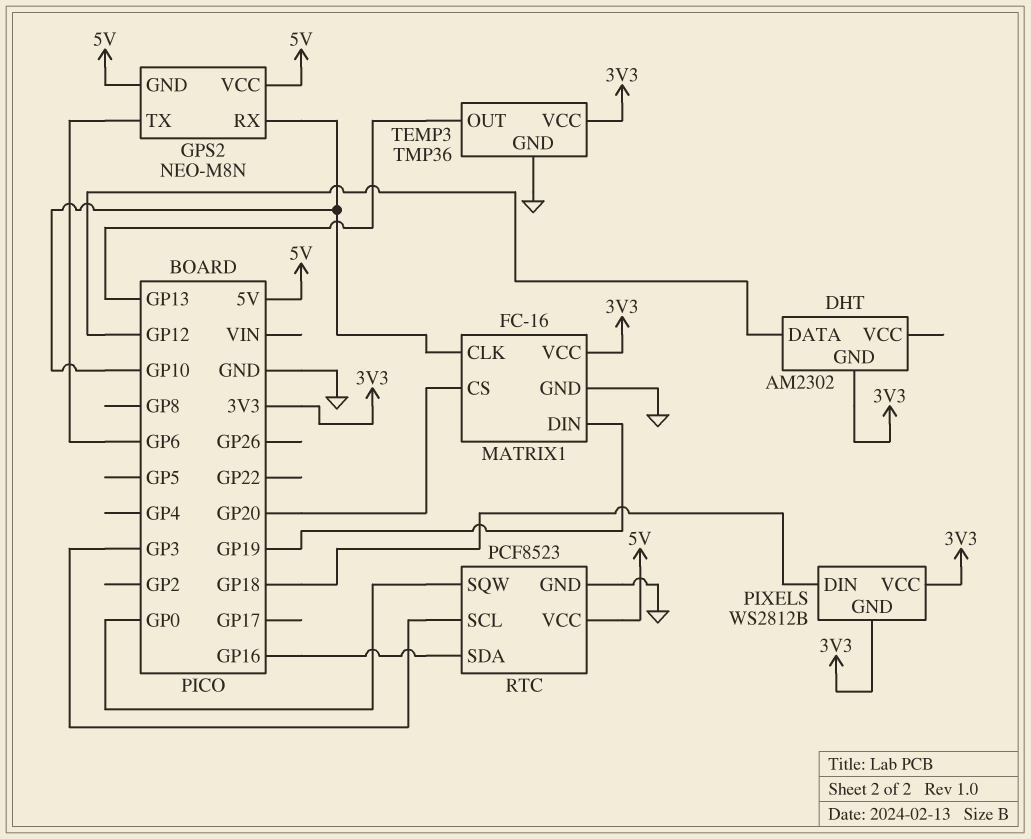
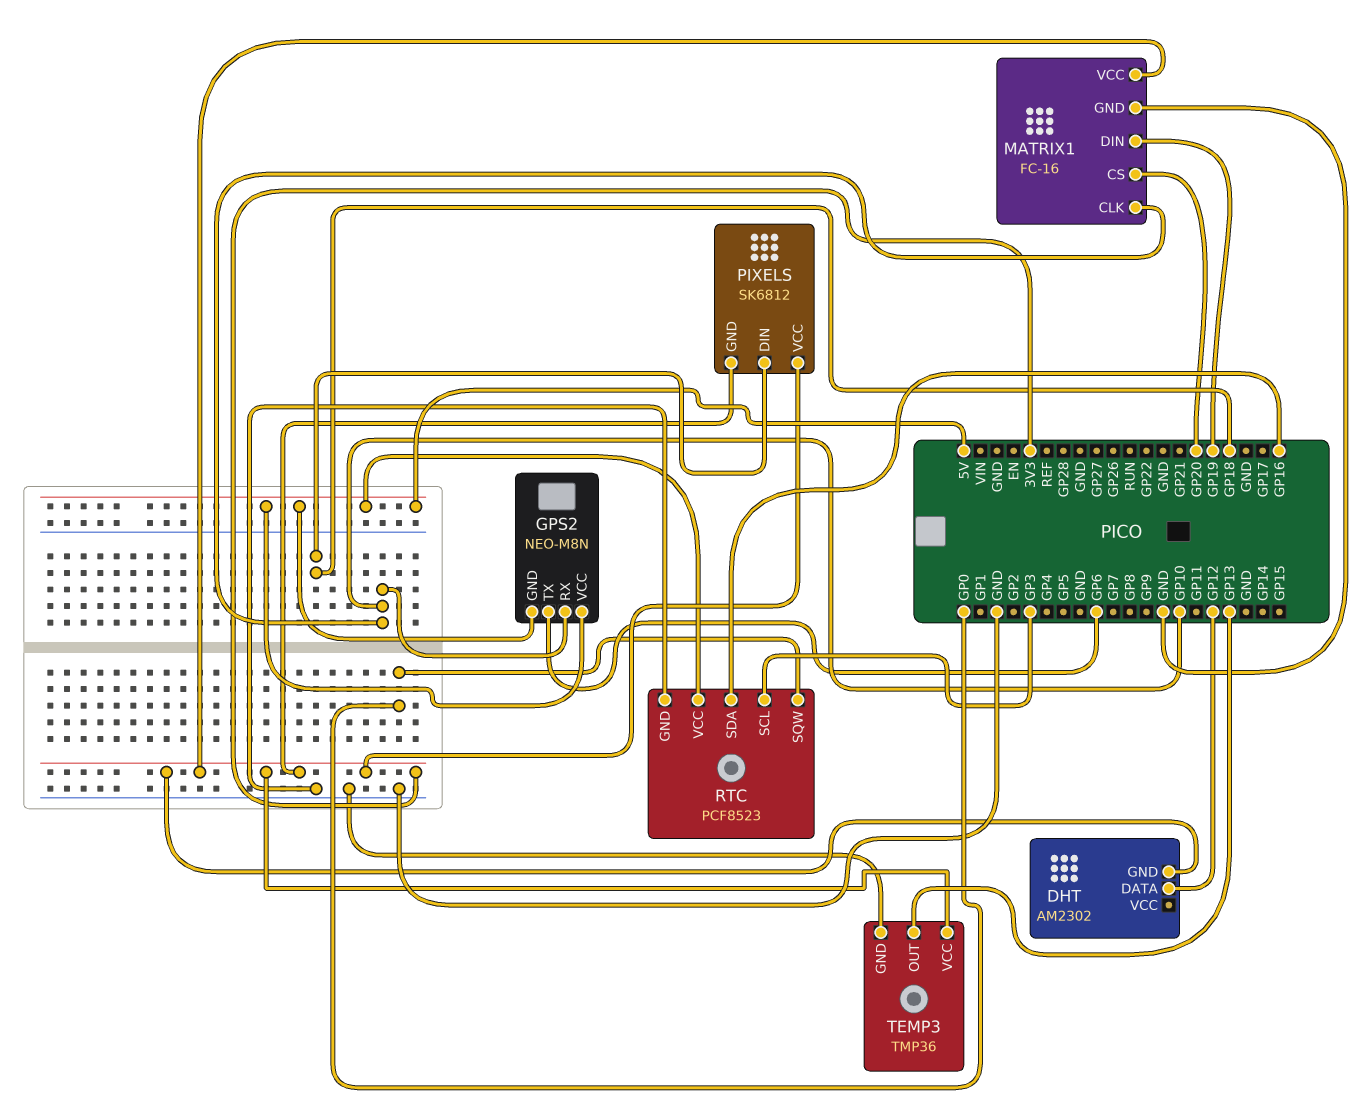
PIXELS: WS2812B -> SK6812

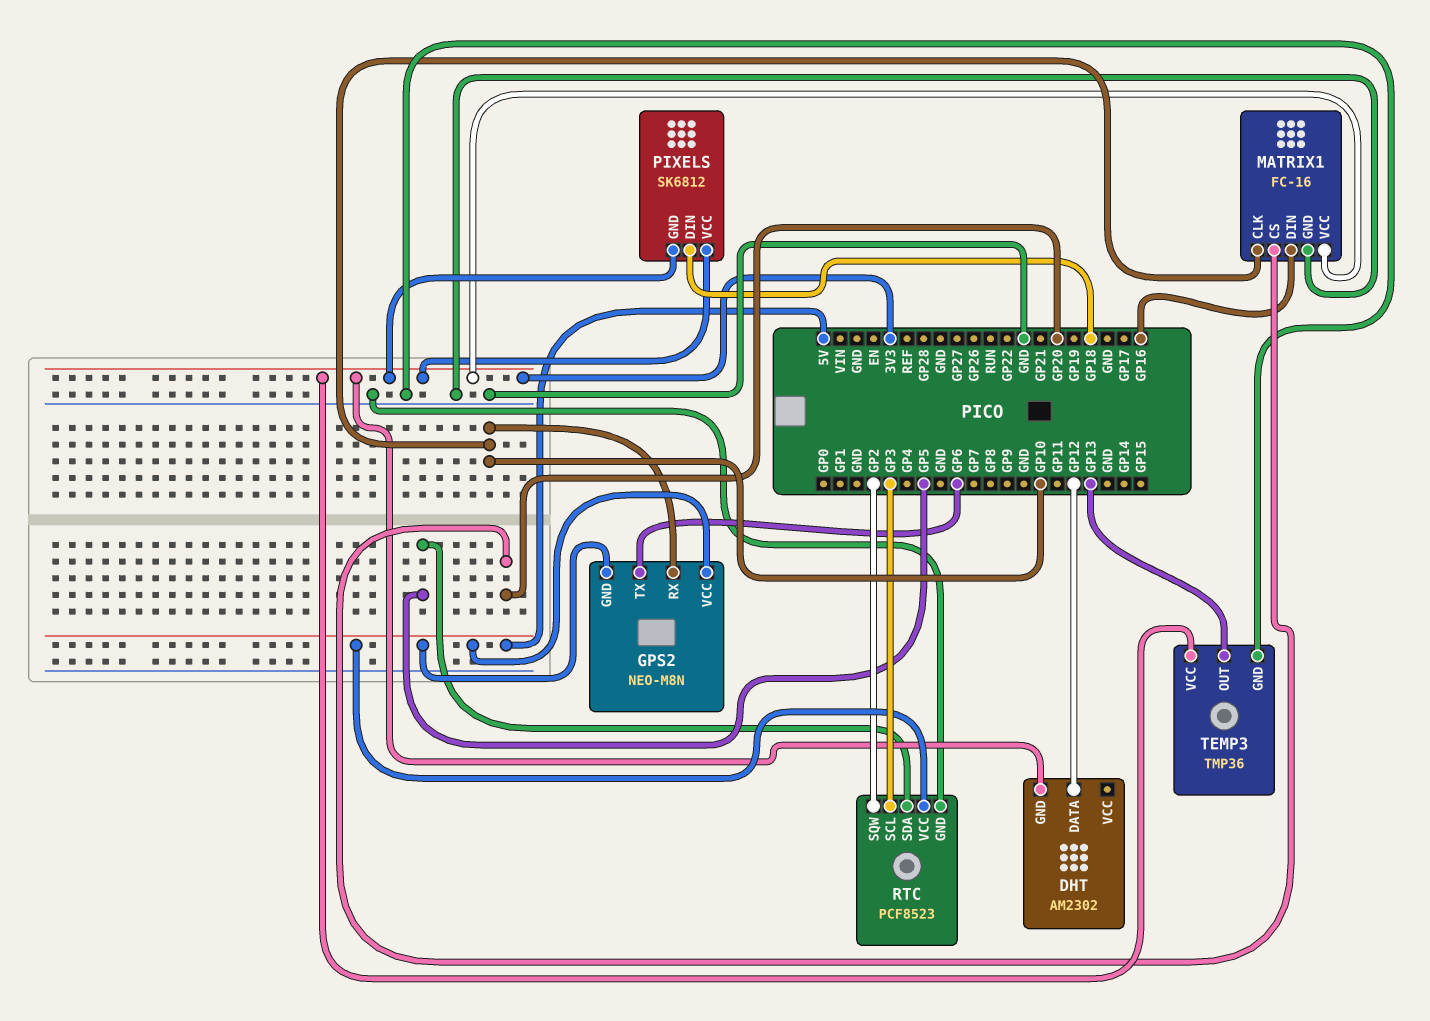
MATRIX1 pin DIN: GP19 -> GP16
RTC pin SDA: GP16 -> GP5
RTC pin SQW: GP0 -> GP2

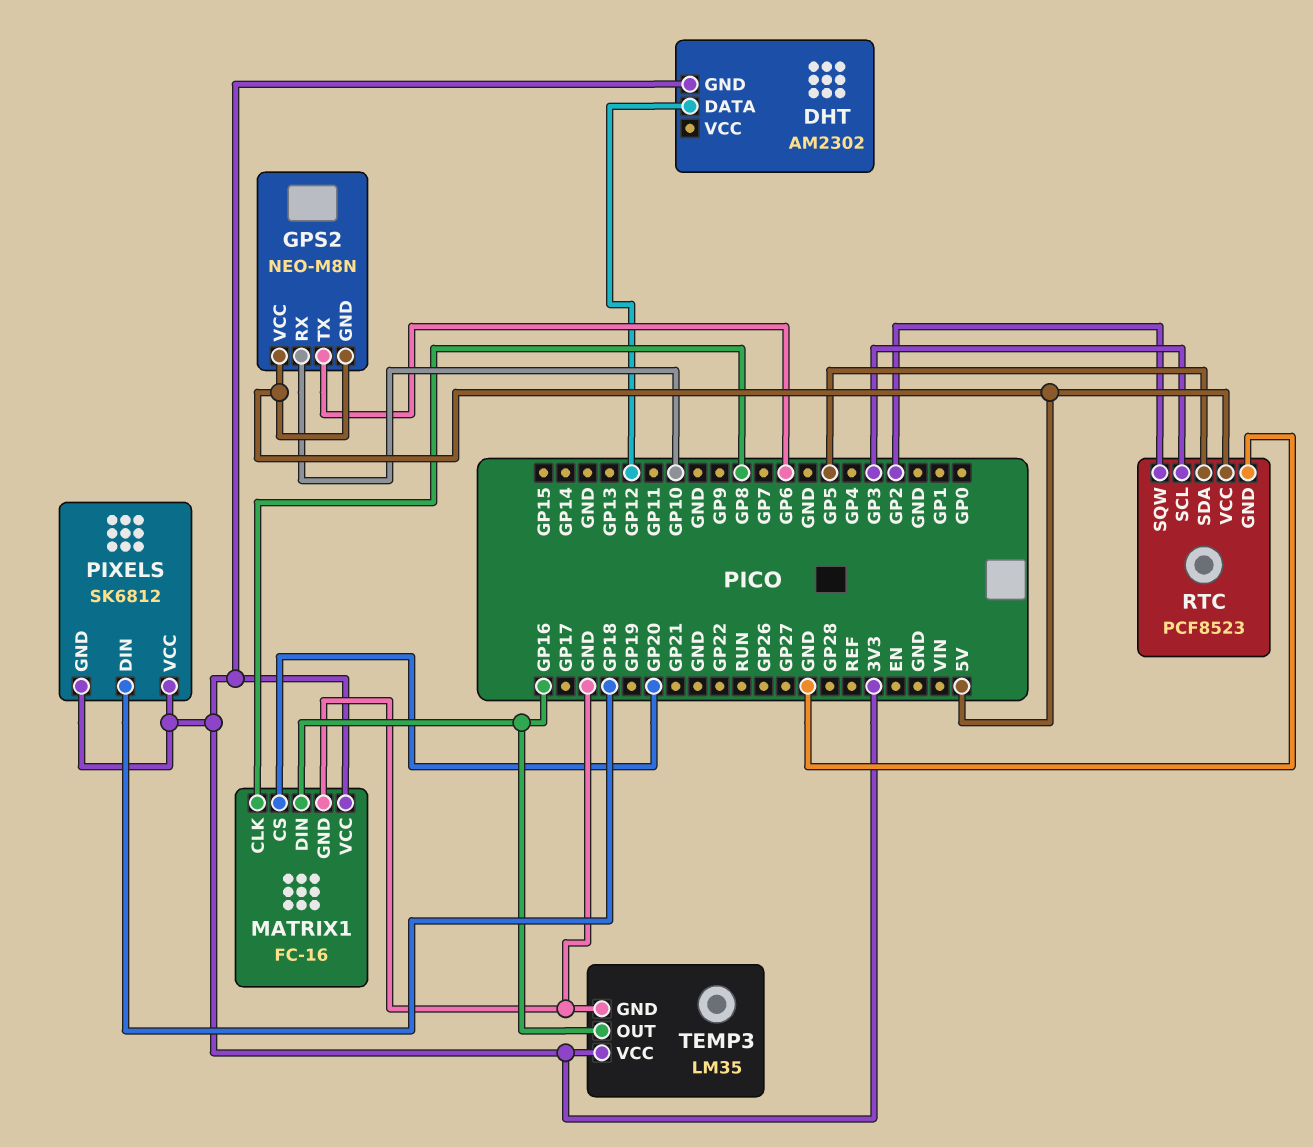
MATRIX1 pin CLK: GP10 -> GP8
TEMP3: TMP36 -> LM35
TEMP3 pin OUT: GP13 -> GP16

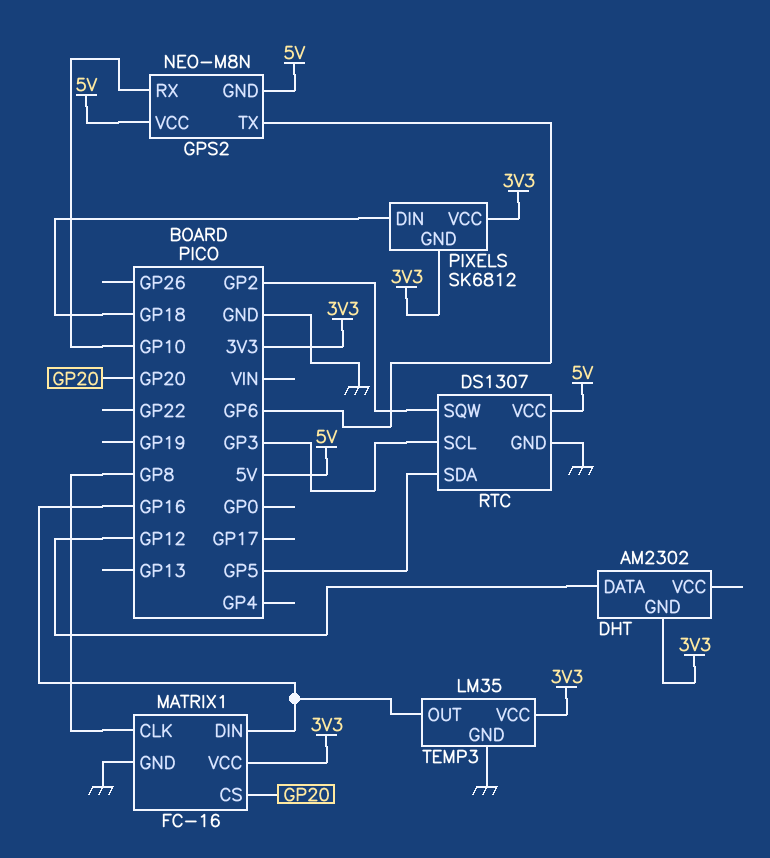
RTC: PCF8523 -> DS1307

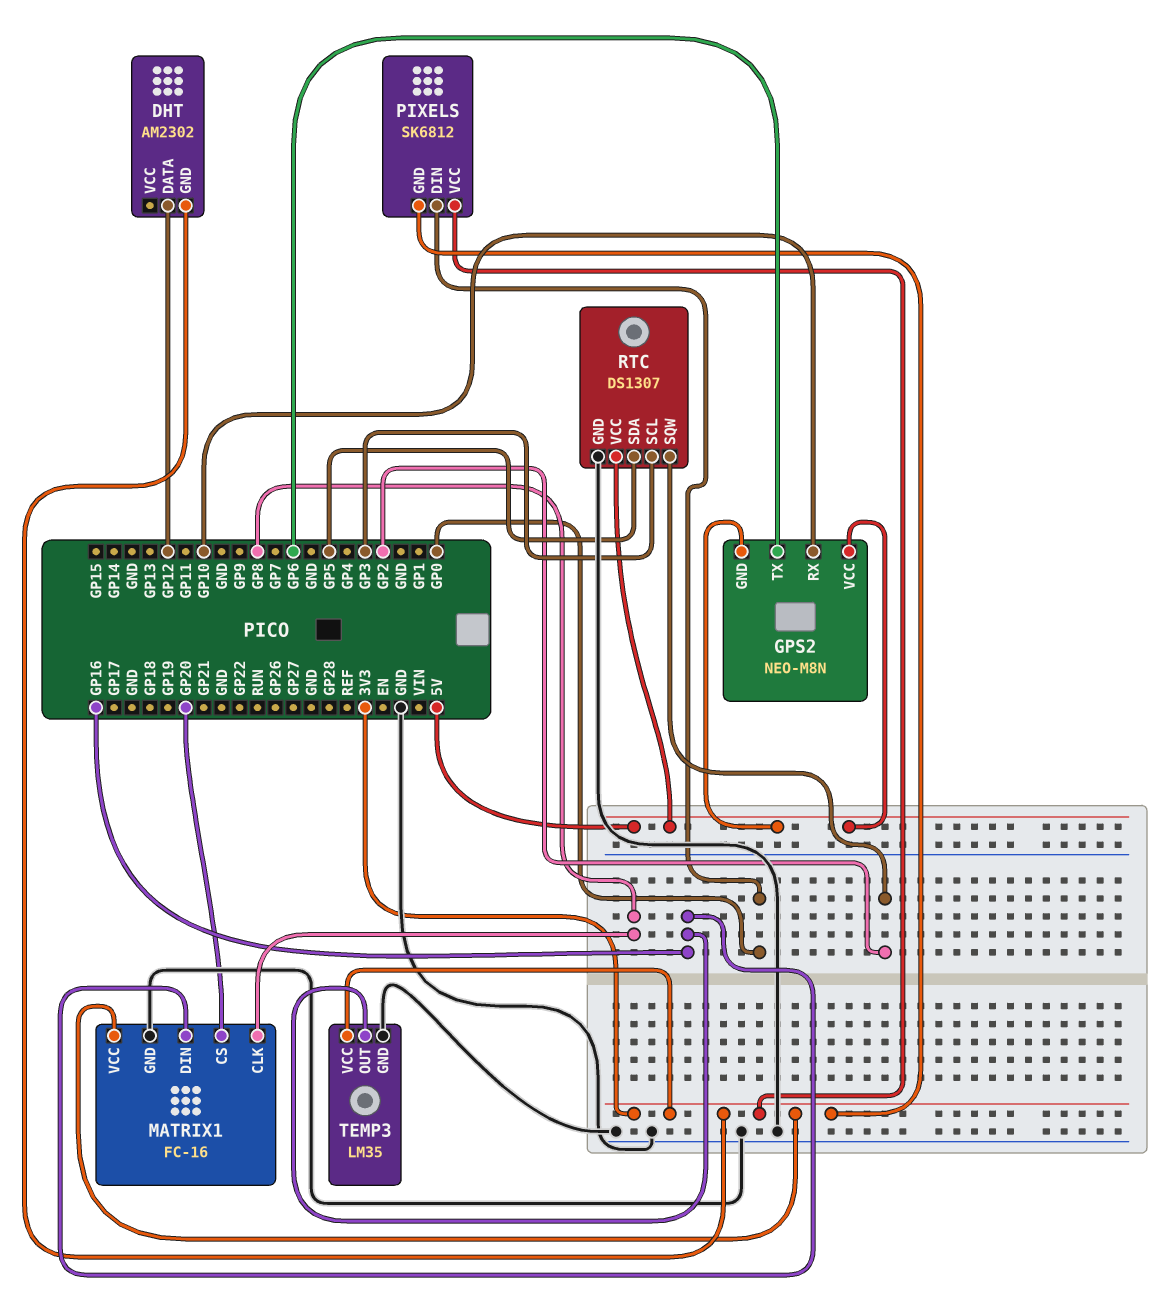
PIXELS pin DIN: GP18 -> GP0

